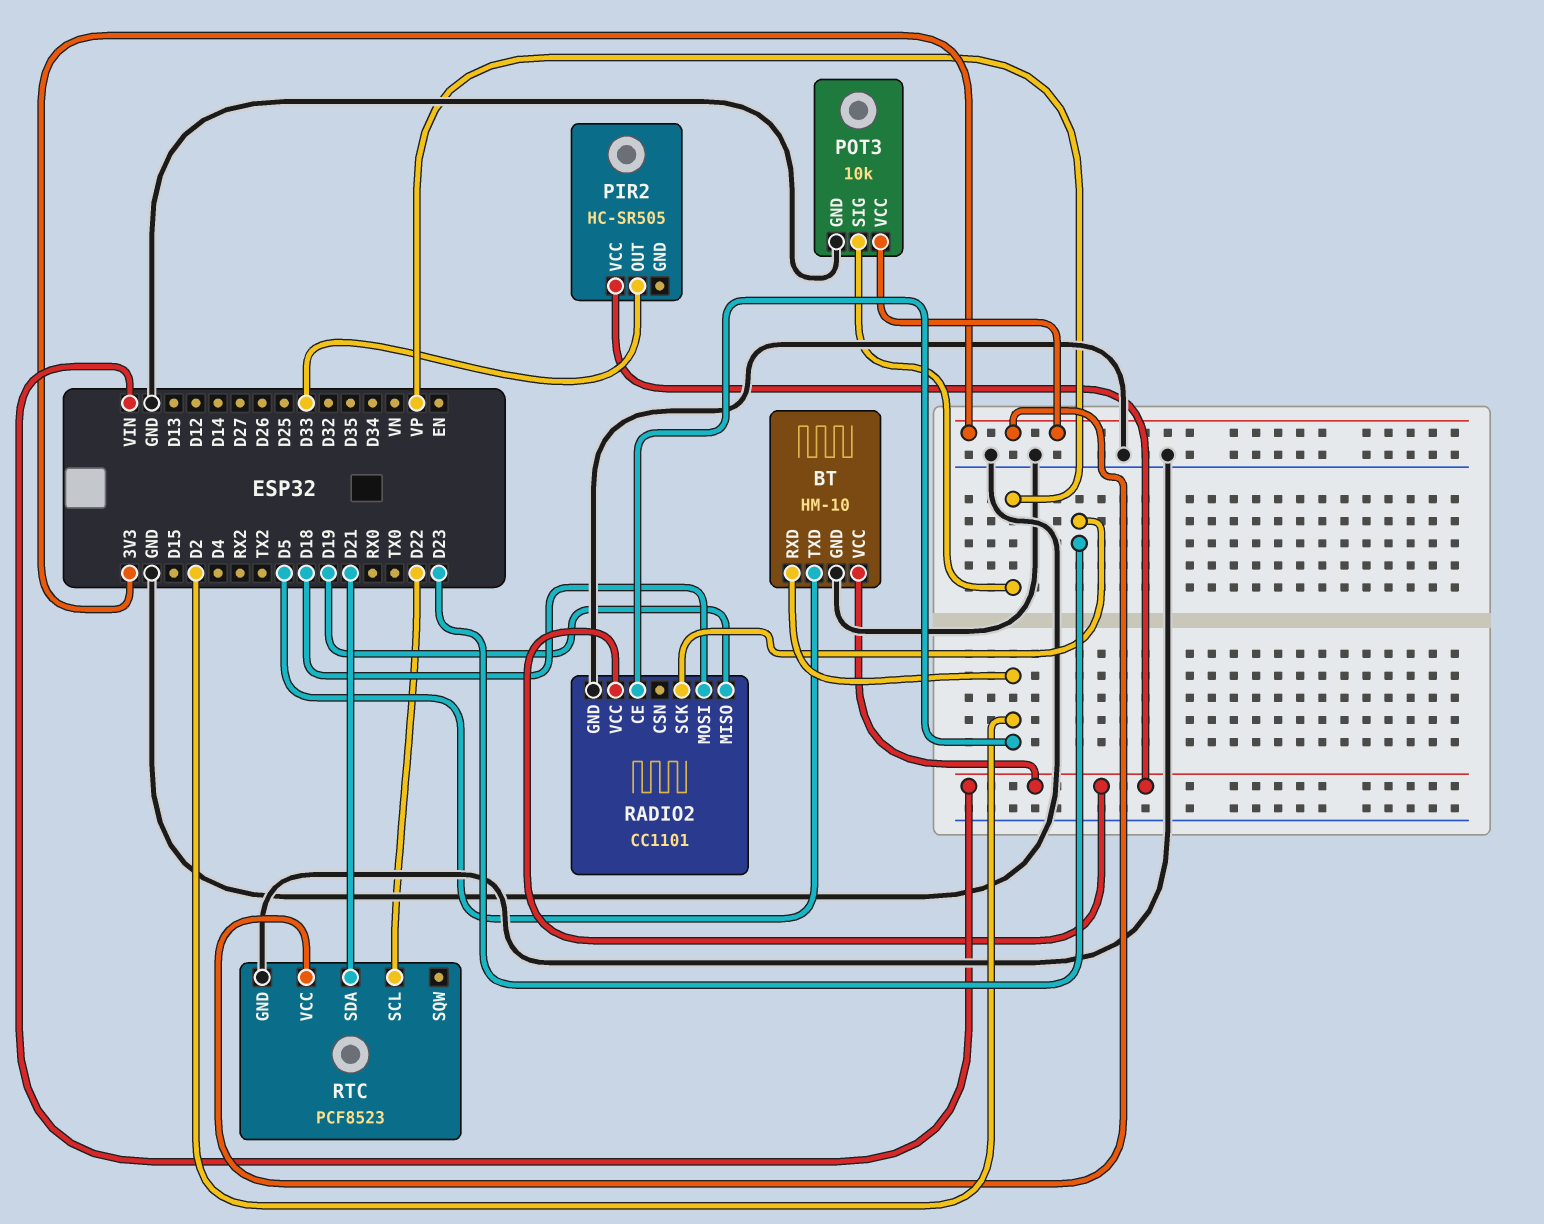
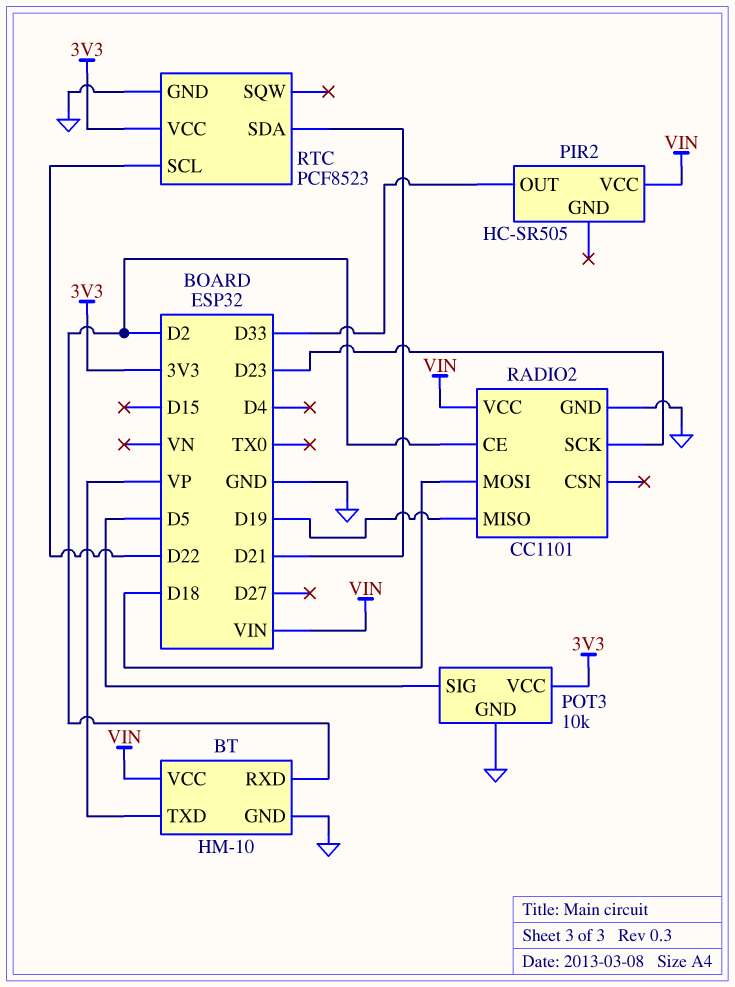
BT pin TXD: D5 -> VP
POT3 pin SIG: VP -> D5

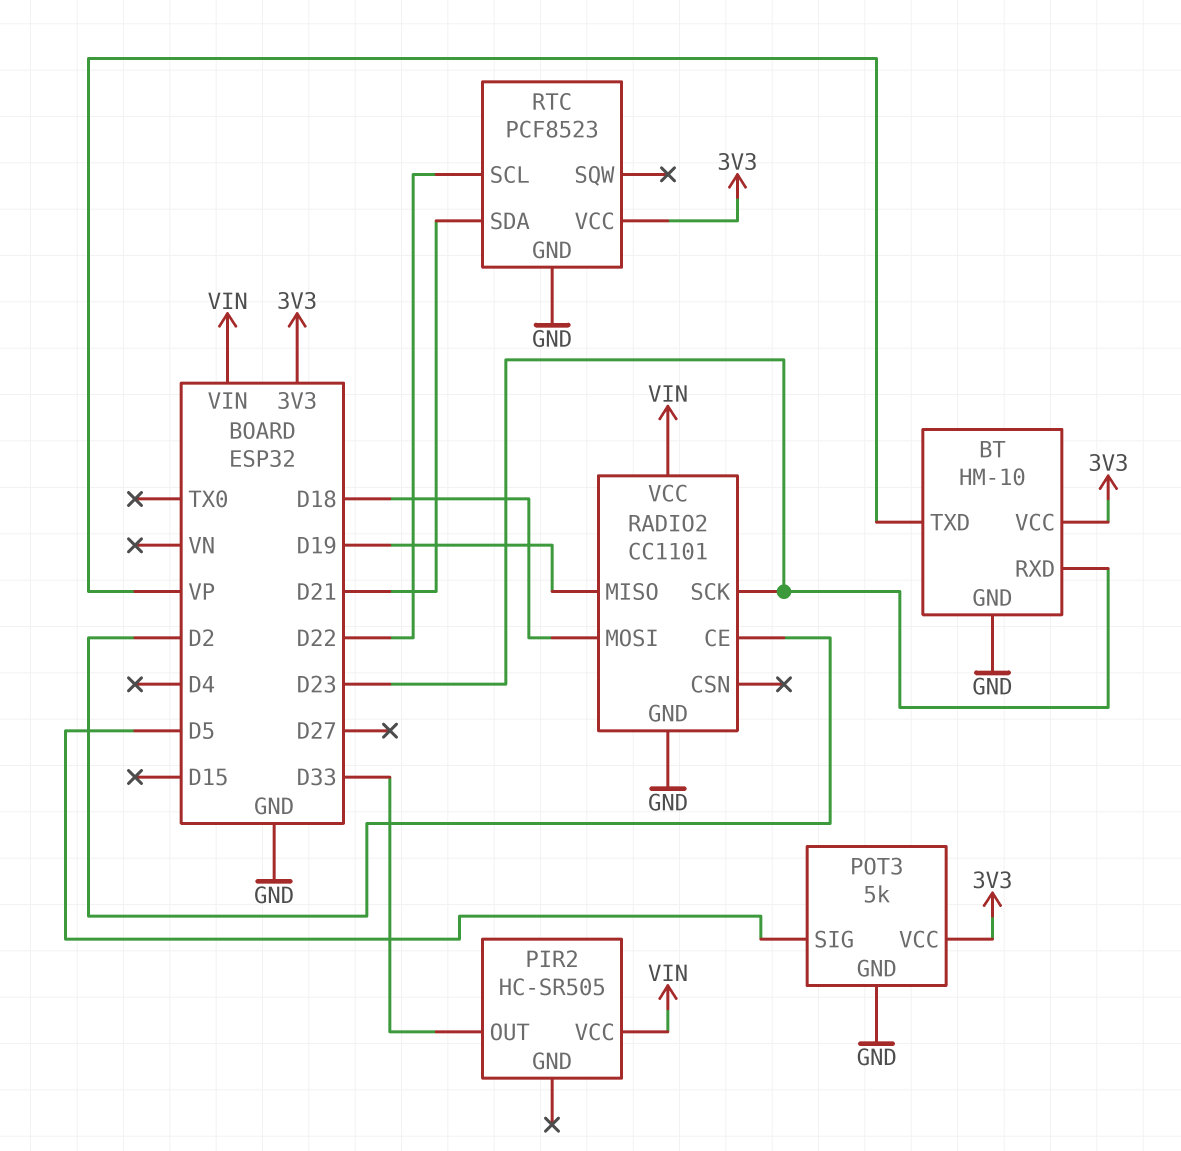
BT pin RXD: D2 -> D23
BT pin VCC: VIN -> 3V3
POT3: 10k -> 5k

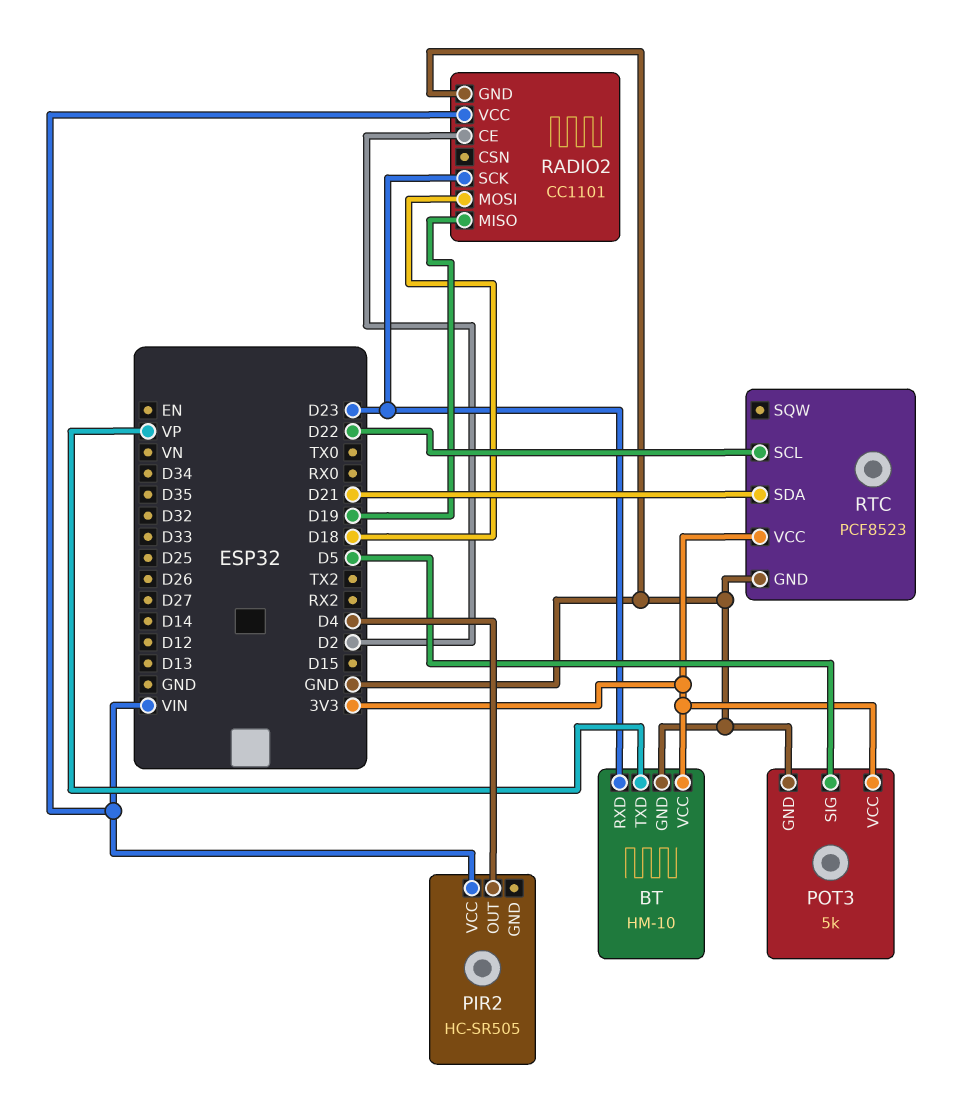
PIR2 pin OUT: D33 -> D4

